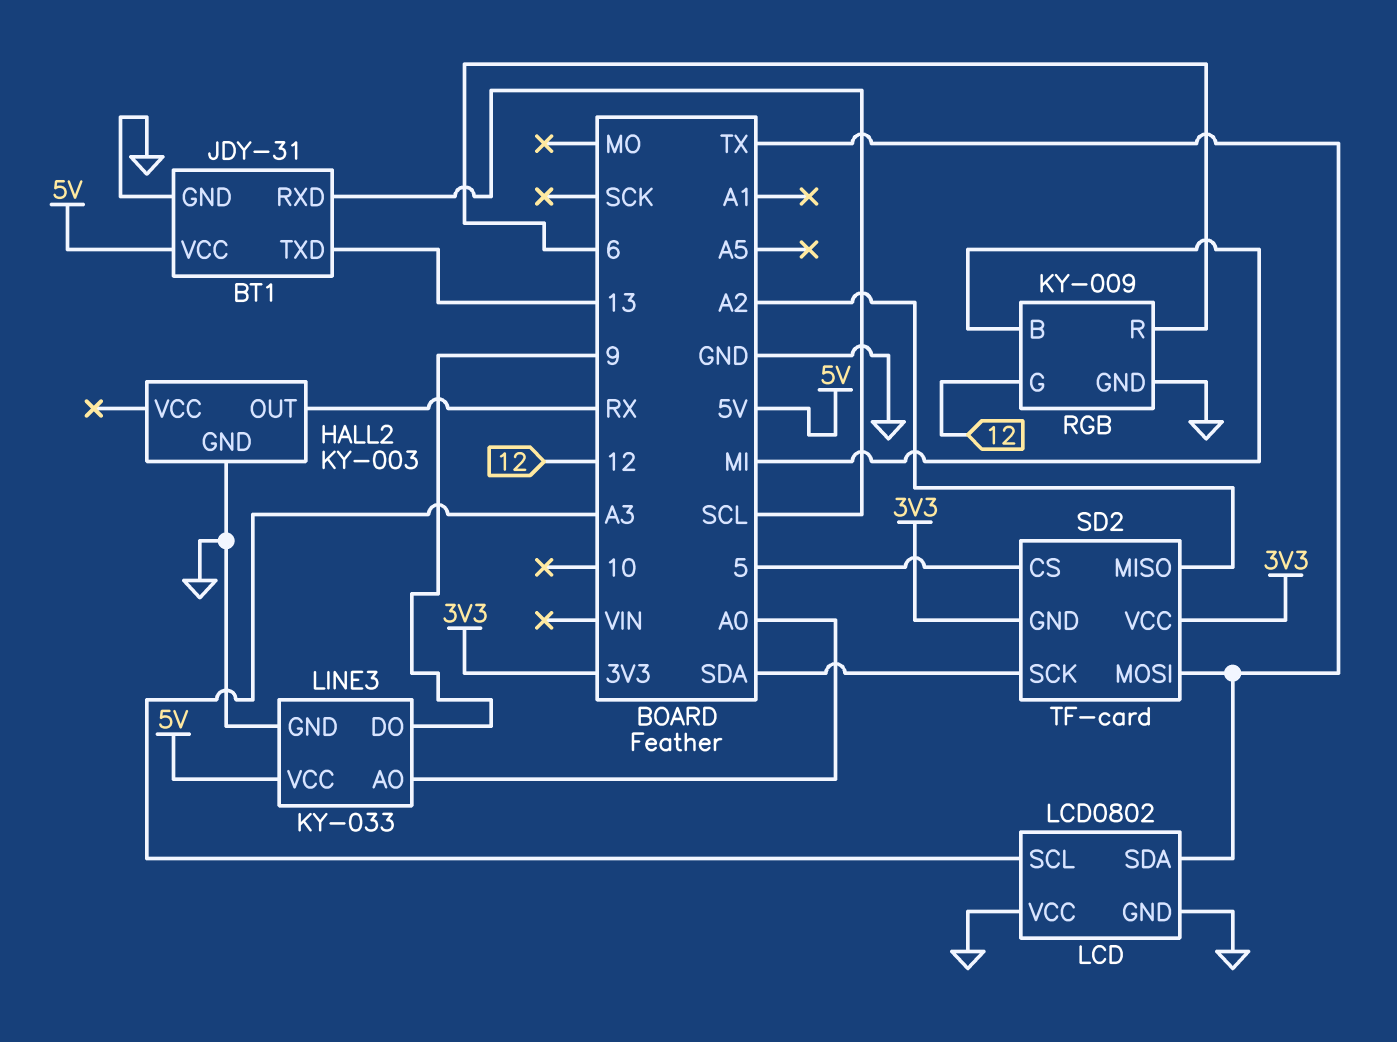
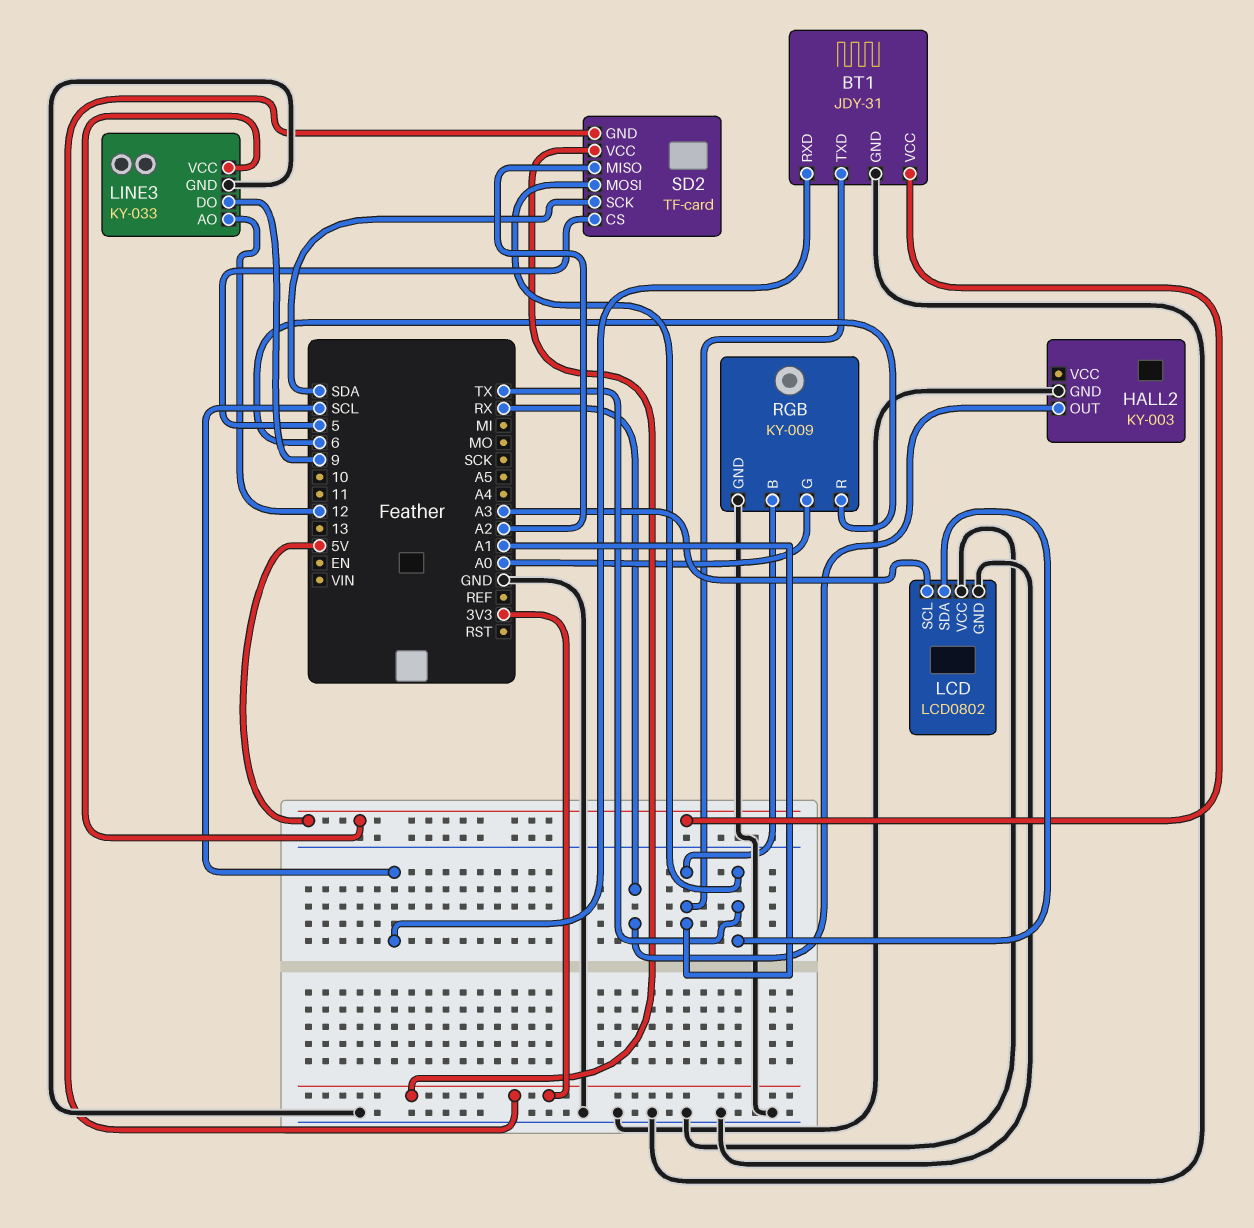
BT1 pin TXD: 13 -> A1
LINE3 pin AO: A0 -> 12
RGB pin B: MI -> A1
RGB pin G: 12 -> A0

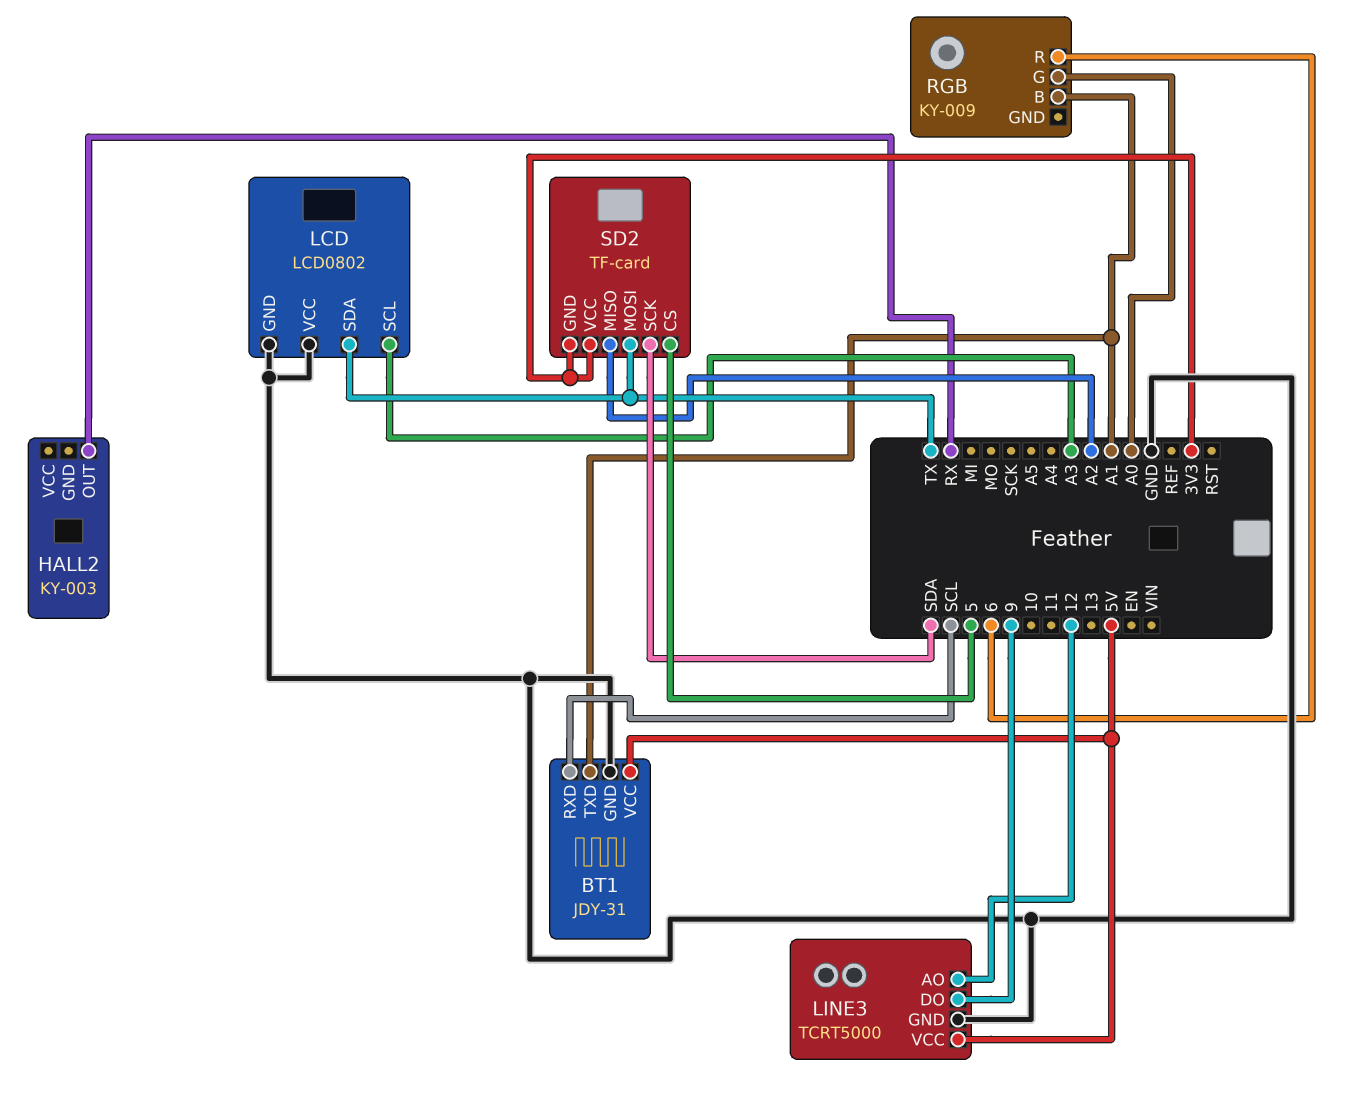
HALL2 pin GND: GND -> none
LINE3: KY-033 -> TCRT5000
RGB pin GND: GND -> none

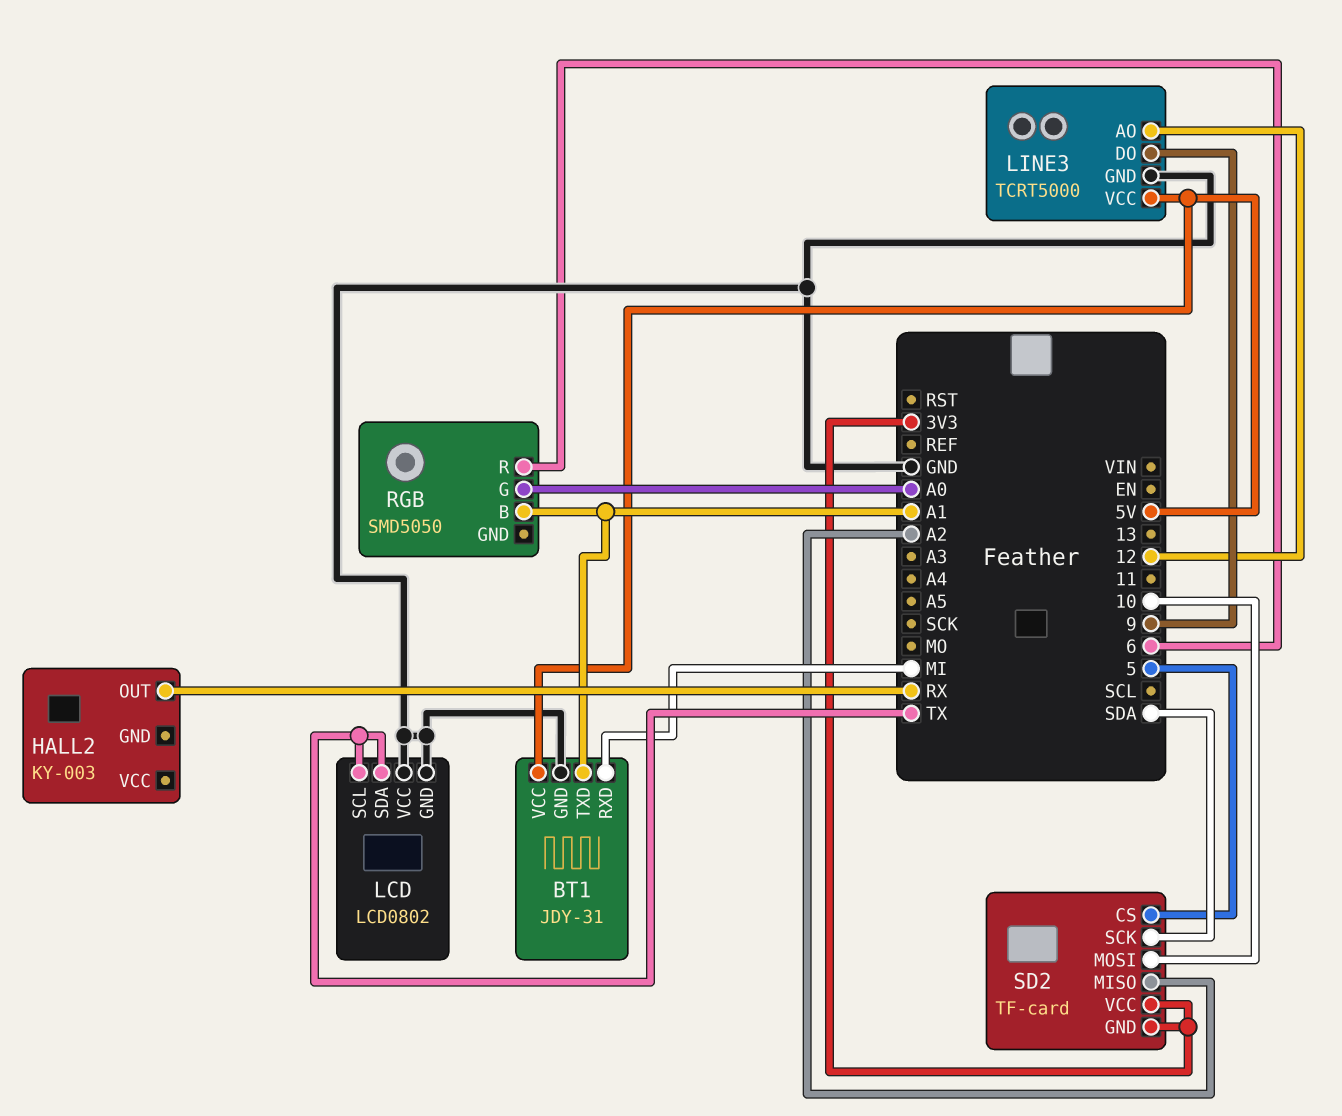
BT1 pin RXD: SCL -> MI
LCD pin SCL: A3 -> TX
RGB: KY-009 -> SMD5050
SD2 pin MOSI: TX -> 10

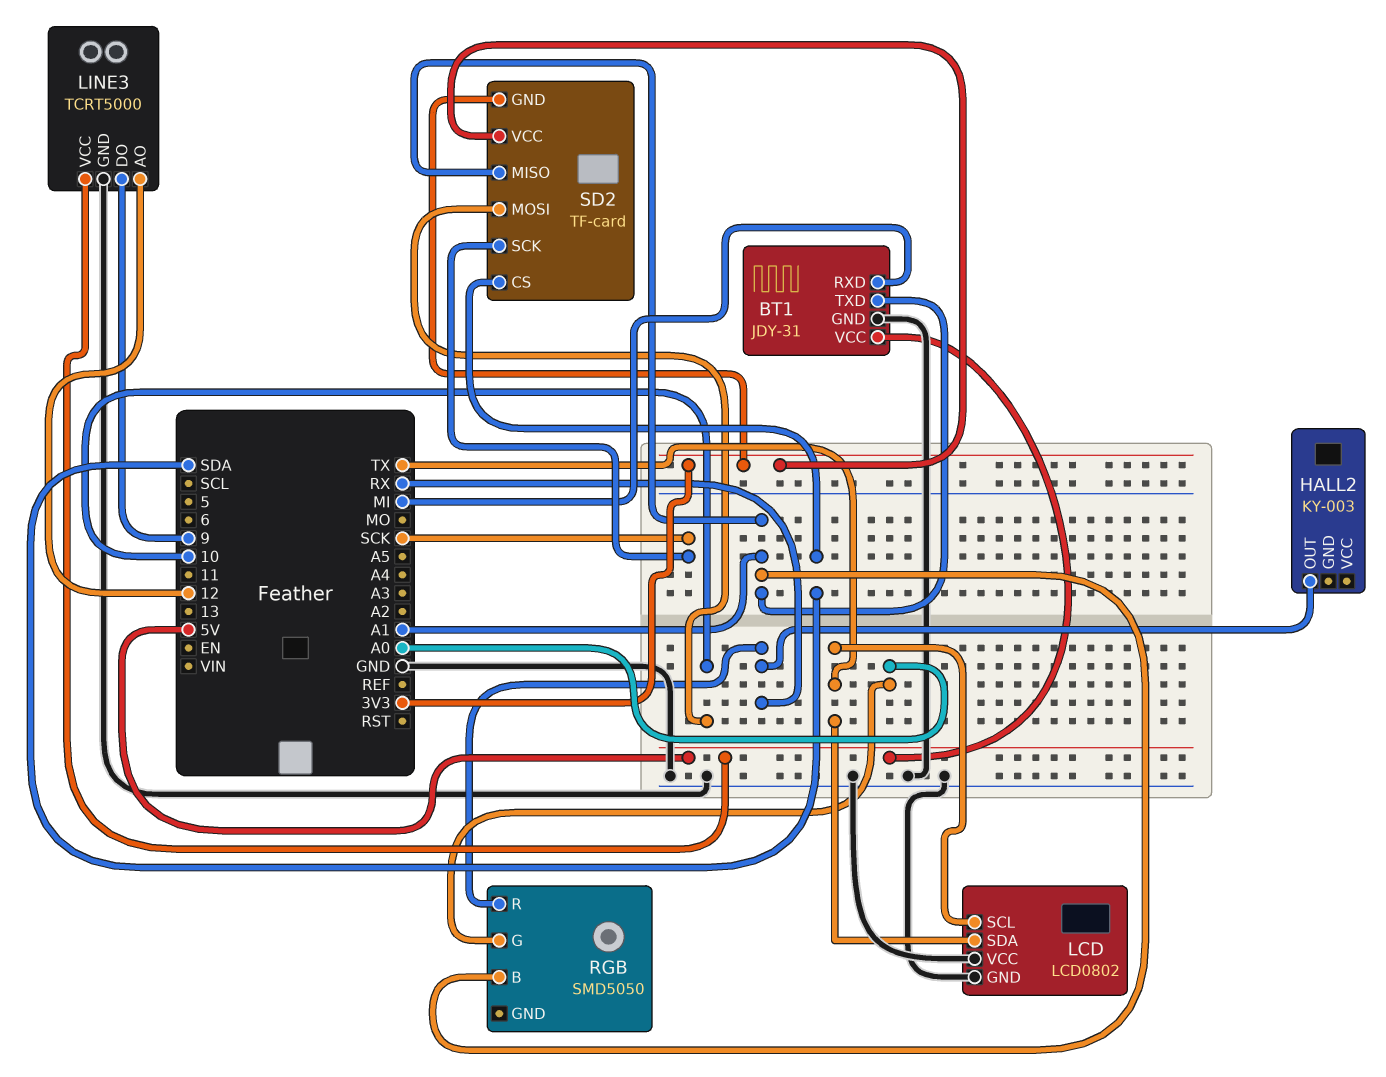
RGB pin R: 6 -> RX
SD2 pin CS: 5 -> SDA
SD2 pin MISO: A2 -> A1
SD2 pin SCK: SDA -> SCK

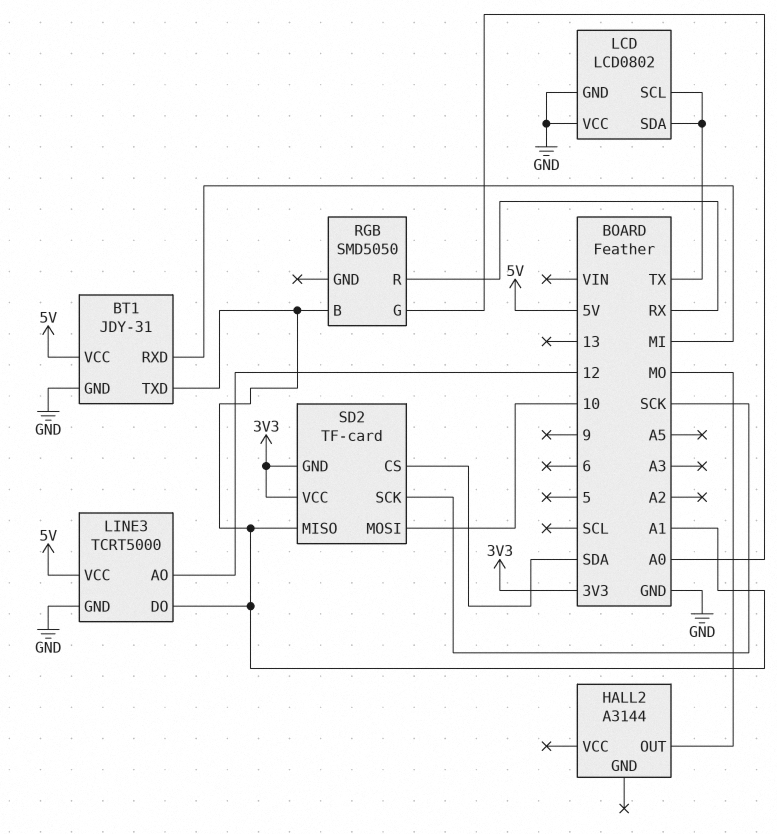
HALL2: KY-003 -> A3144
HALL2 pin OUT: RX -> MO
LINE3 pin DO: 9 -> A1

